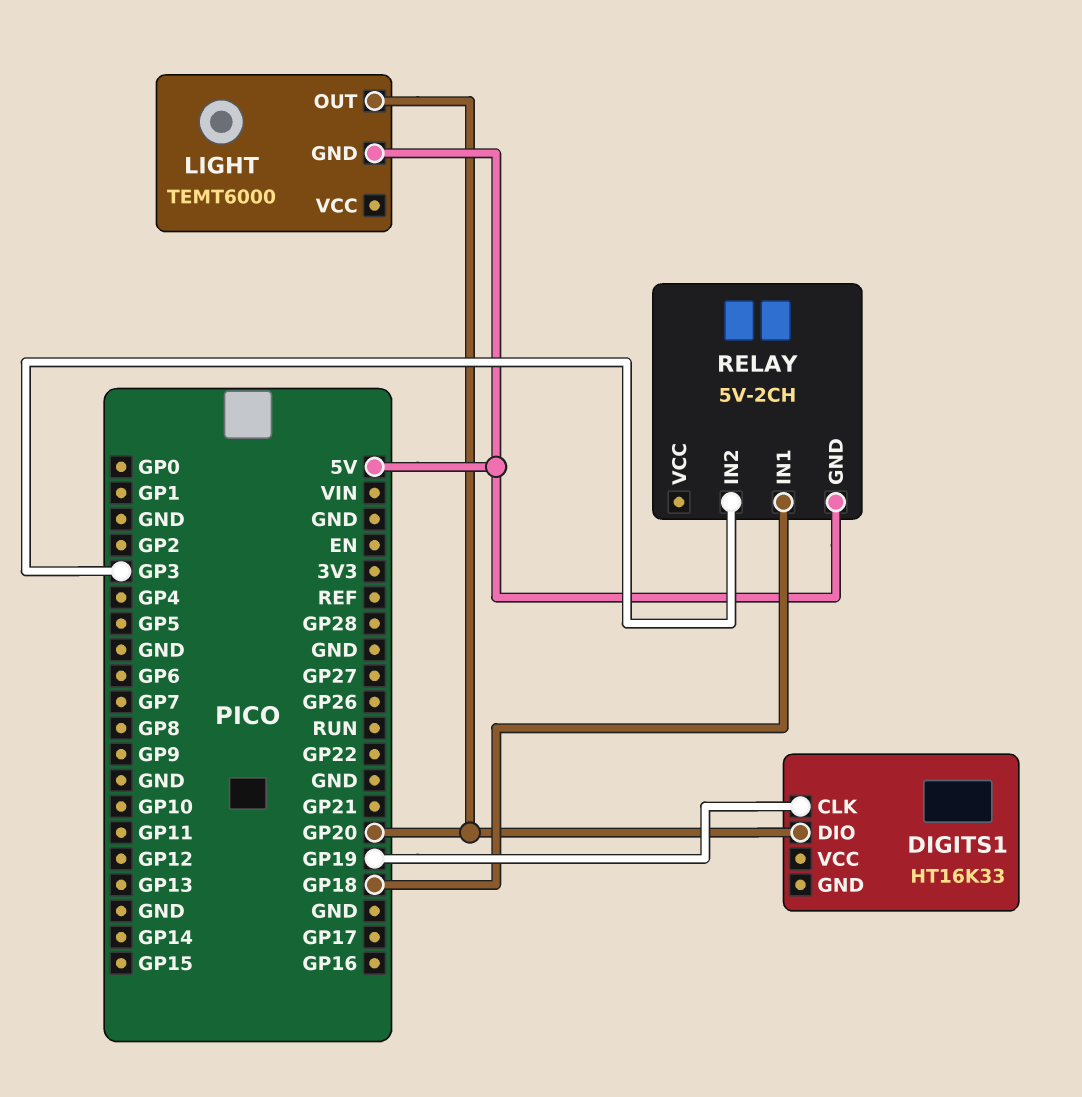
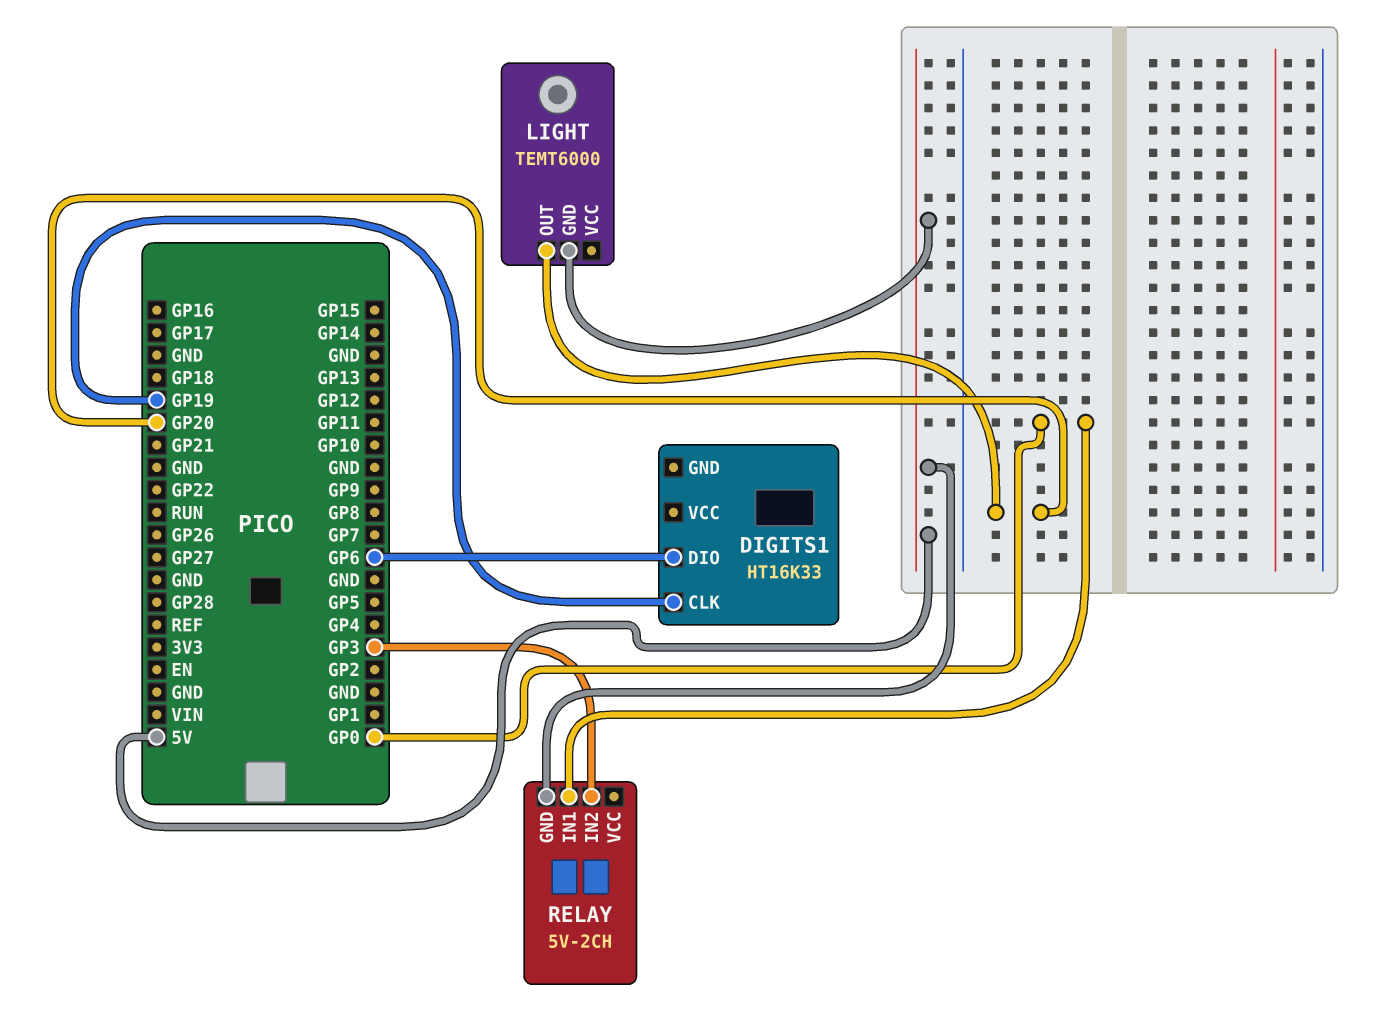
DIGITS1 pin DIO: GP20 -> GP6
RELAY pin IN1: GP18 -> GP0

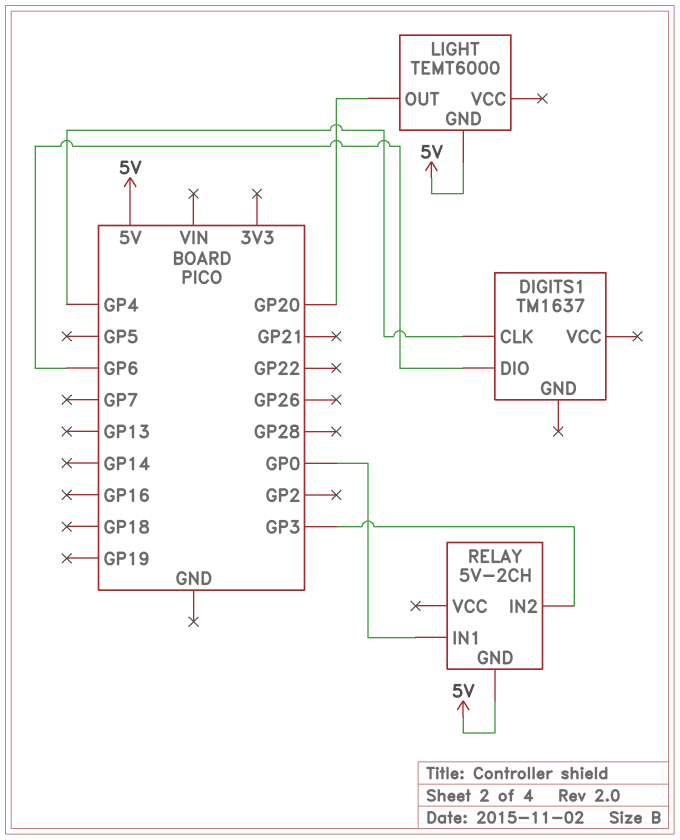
DIGITS1: HT16K33 -> TM1637
DIGITS1 pin CLK: GP19 -> GP4

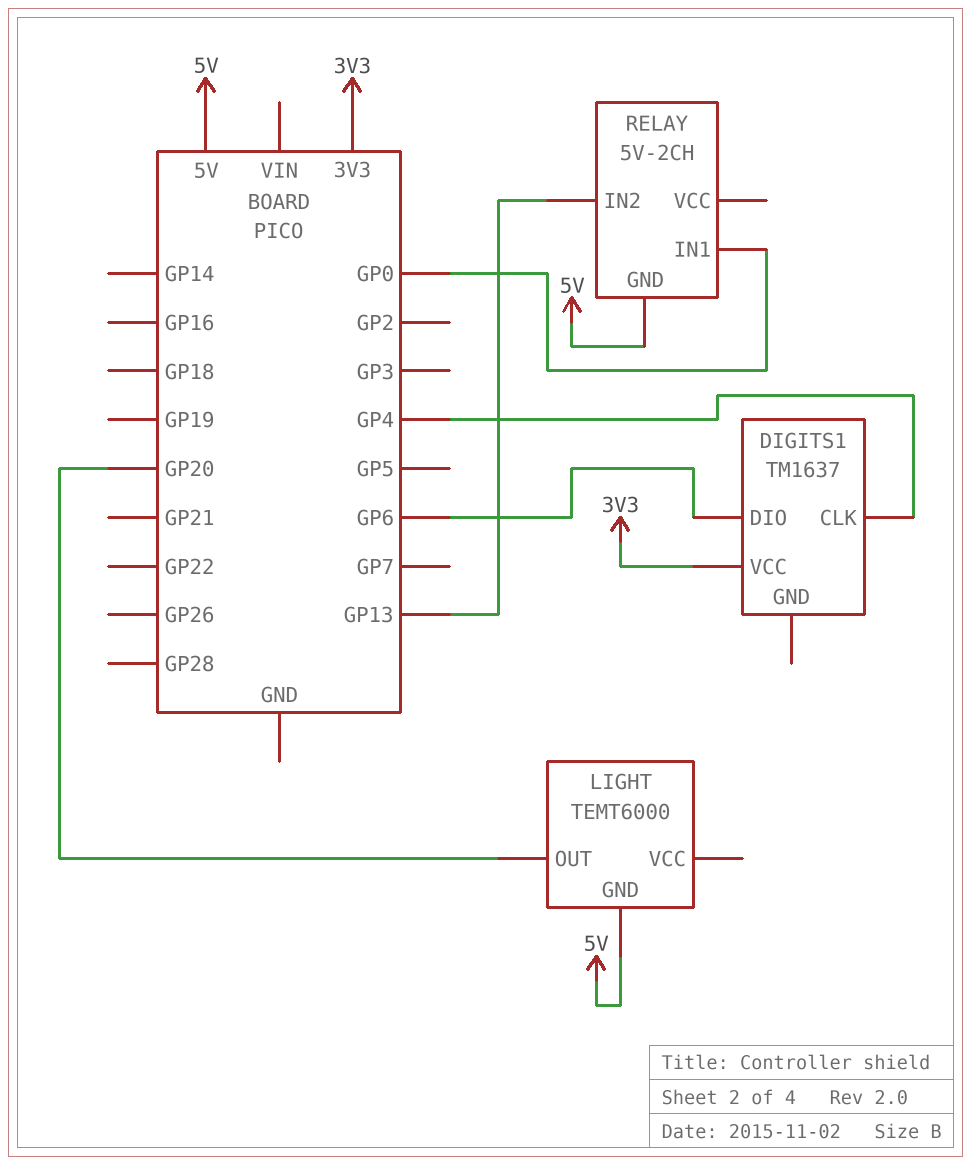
DIGITS1 pin VCC: none -> 3V3
RELAY pin IN2: GP3 -> GP13

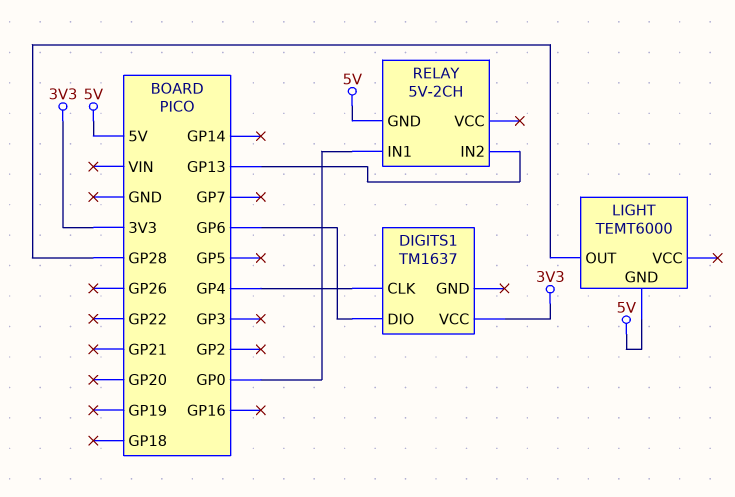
LIGHT pin OUT: GP20 -> GP28

